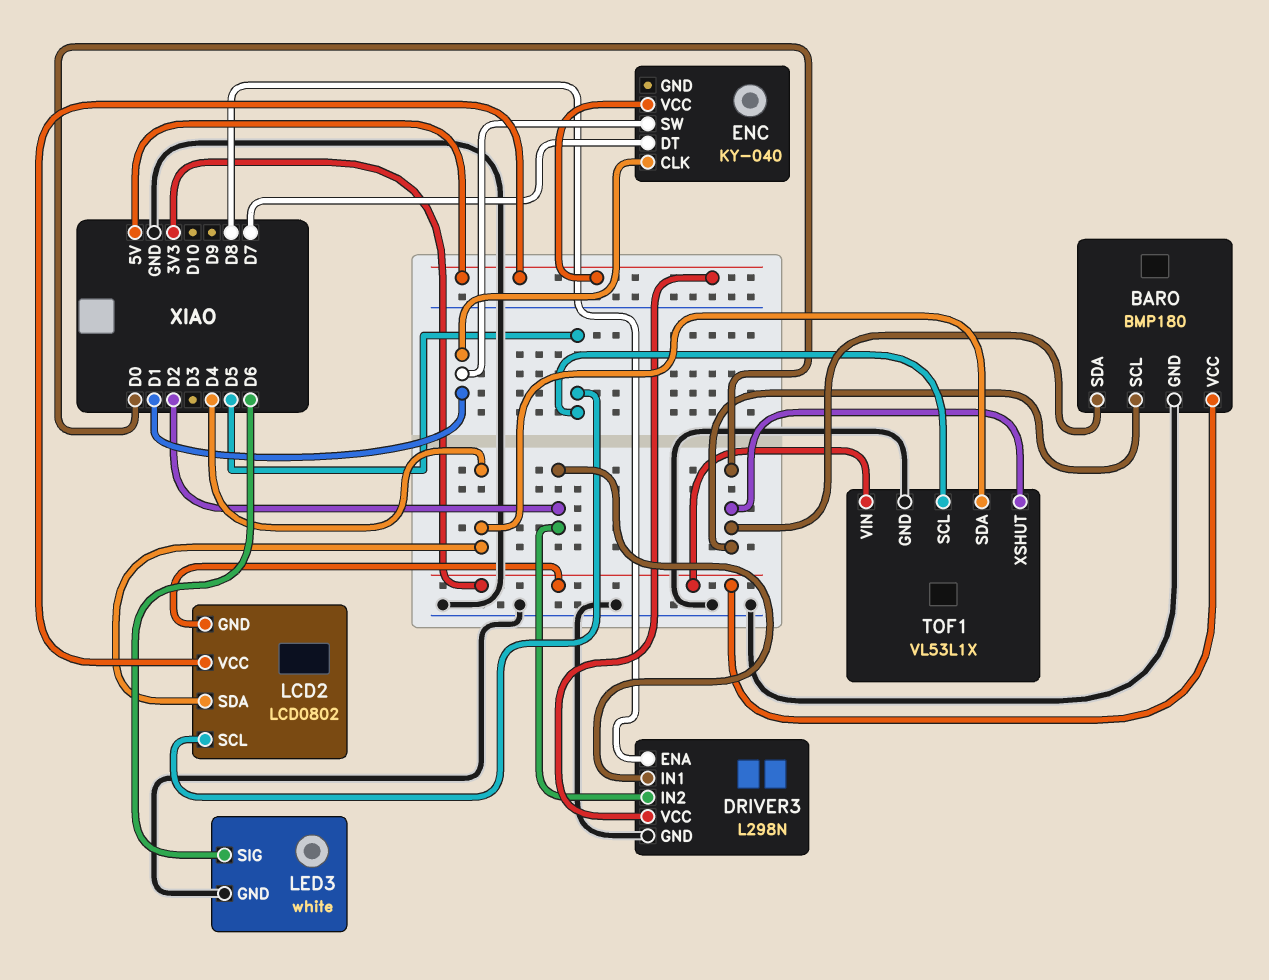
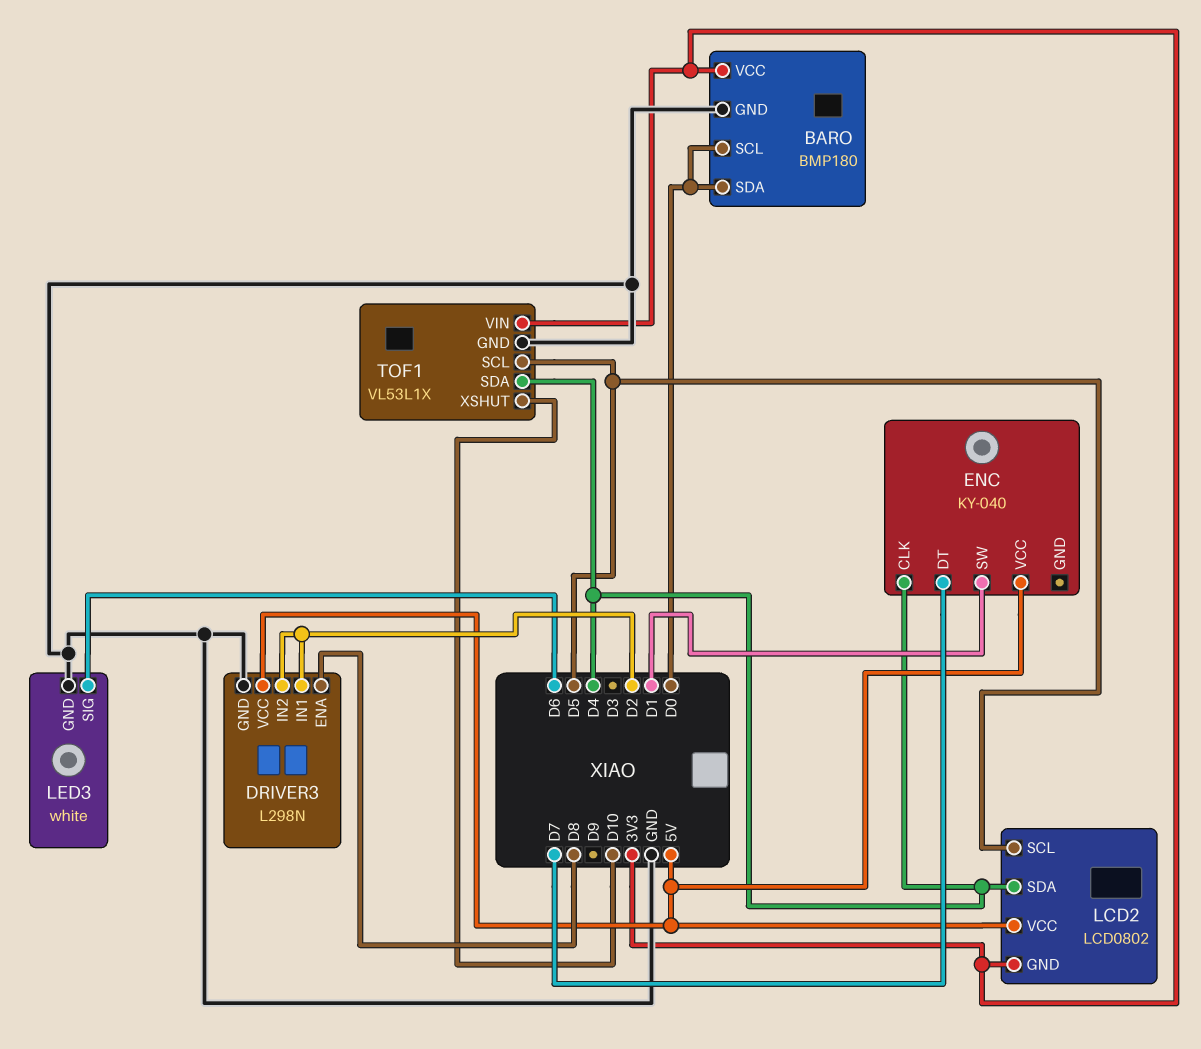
ENC pin CLK: D1 -> D4
TOF1 pin XSHUT: D0 -> D10

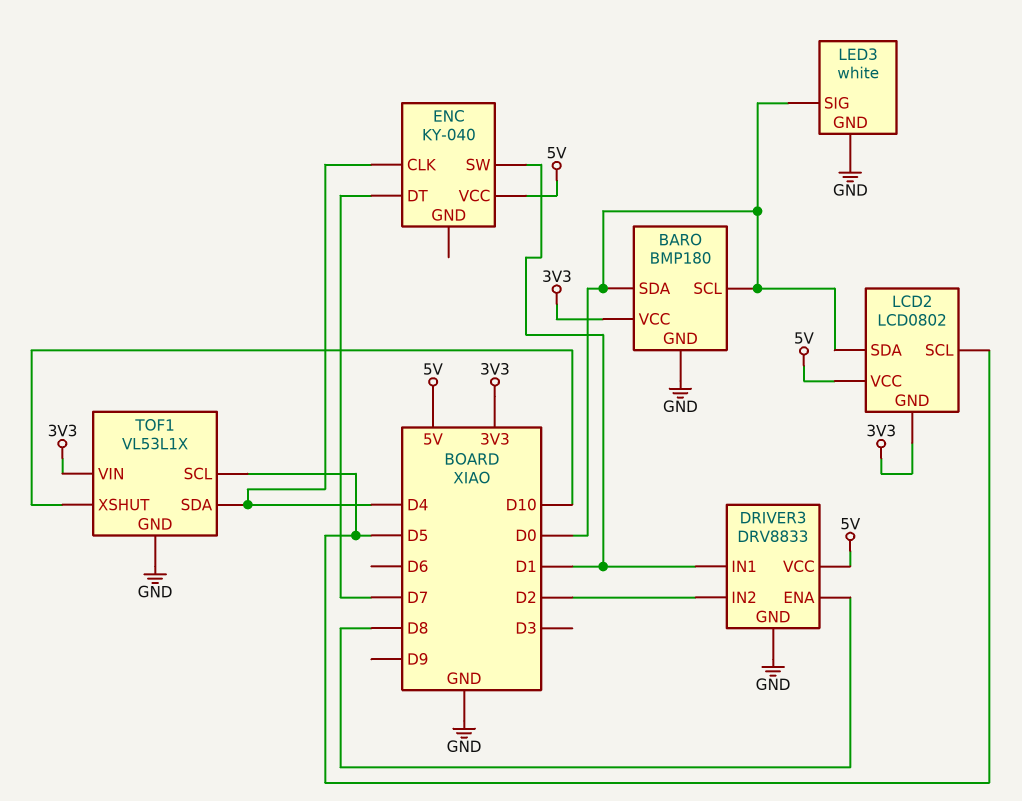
DRIVER3: L298N -> DRV8833
DRIVER3 pin IN1: D2 -> D1
LCD2 pin SDA: D4 -> D0
LED3 pin SIG: D6 -> D0

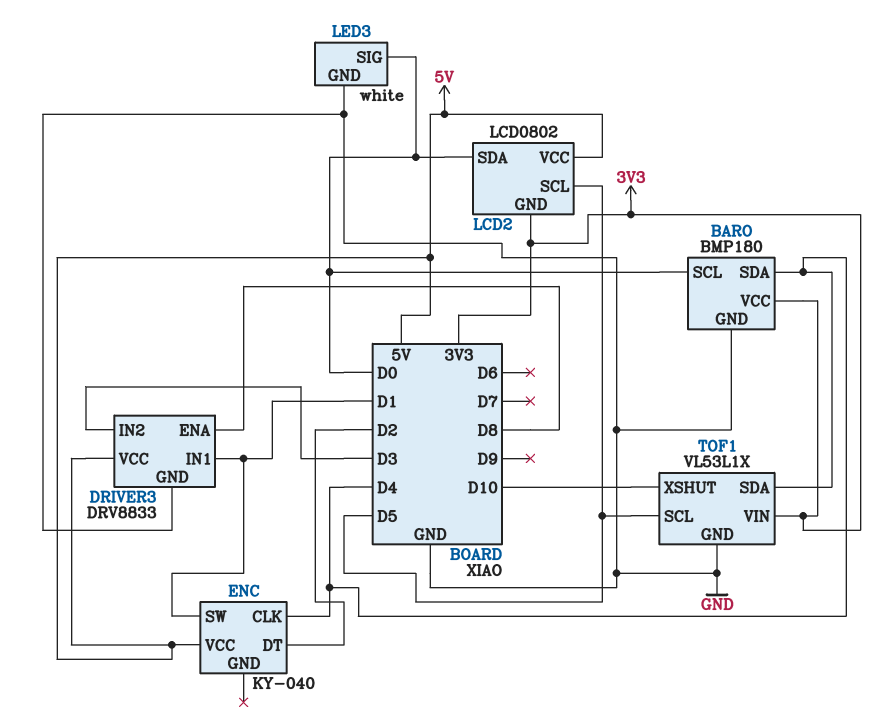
BARO pin SDA: D0 -> D4
DRIVER3 pin IN2: D2 -> D3
ENC pin DT: D7 -> D2

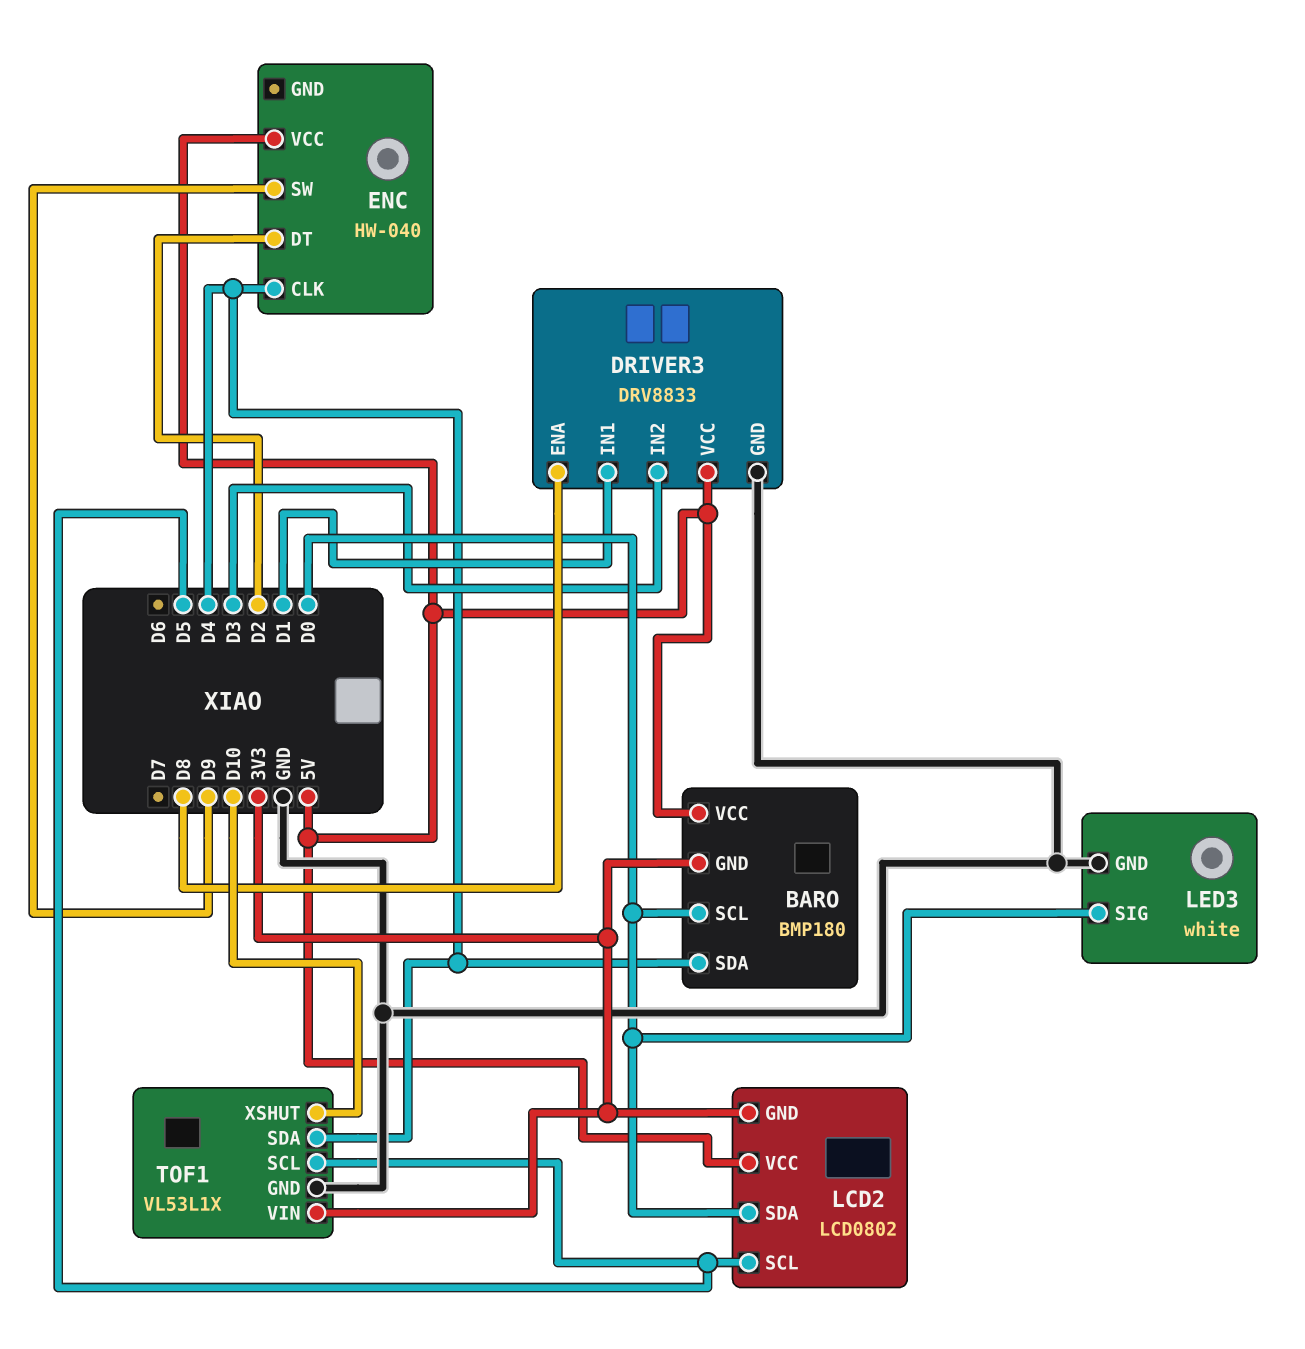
BARO pin GND: GND -> 3V3
BARO pin VCC: 3V3 -> 5V
ENC: KY-040 -> HW-040
ENC pin SW: D1 -> D9

